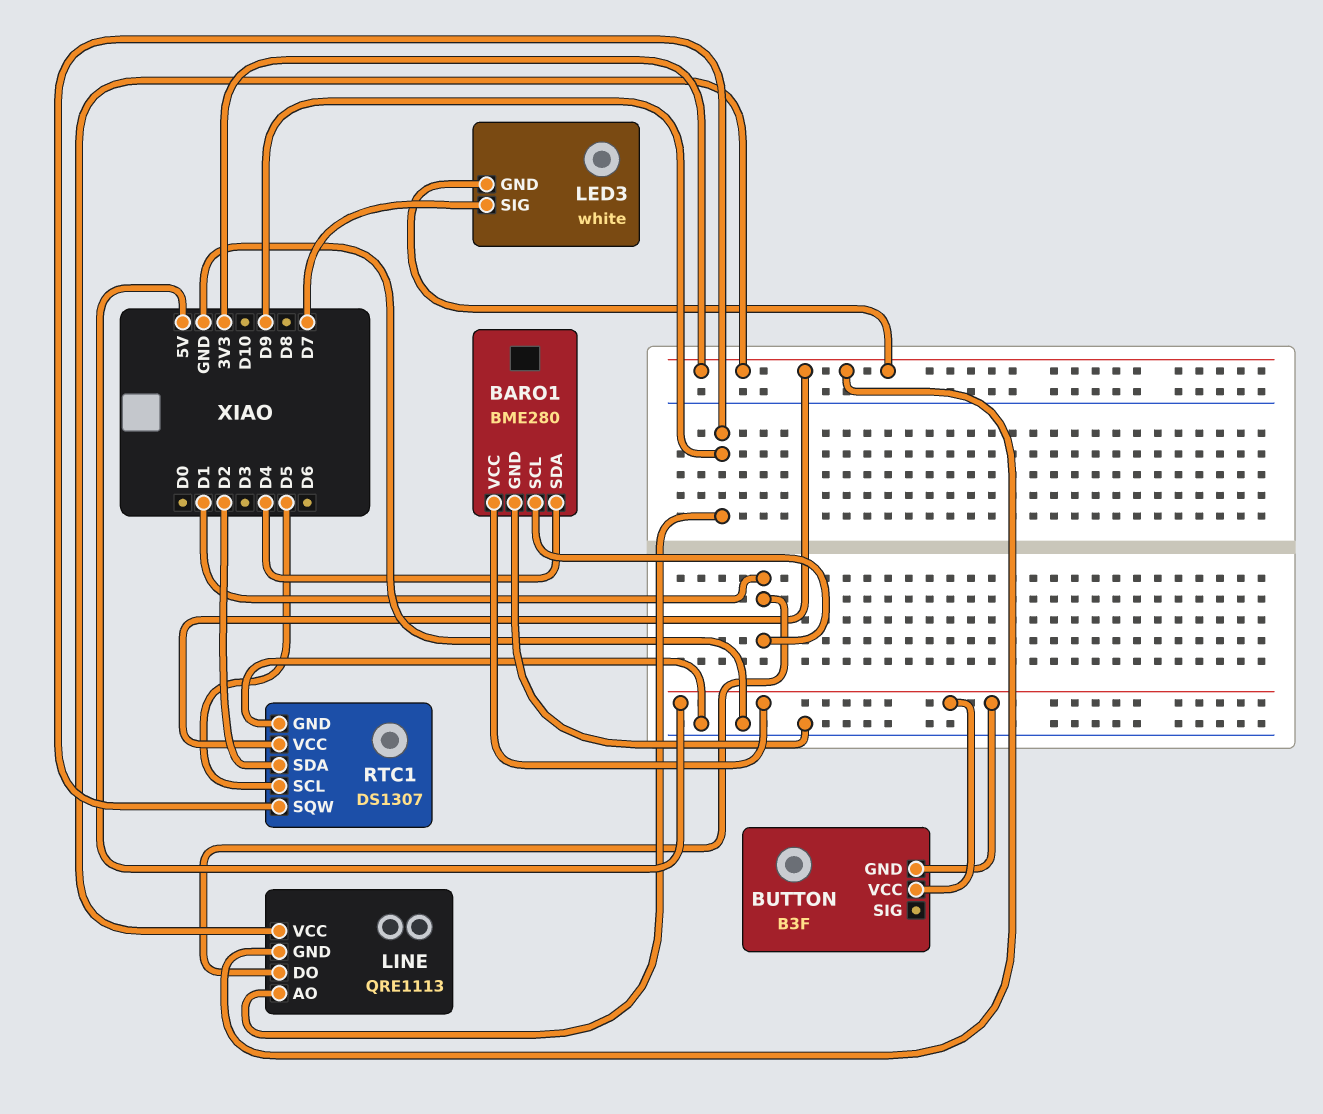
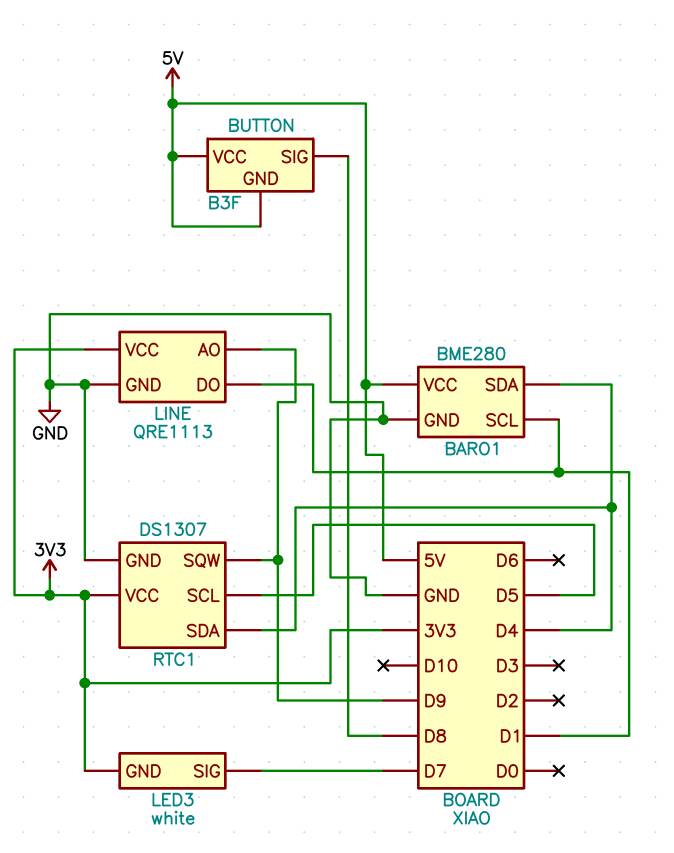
BUTTON pin SIG: none -> D8
LINE pin GND: 3V3 -> GND
RTC1 pin SDA: D2 -> D4

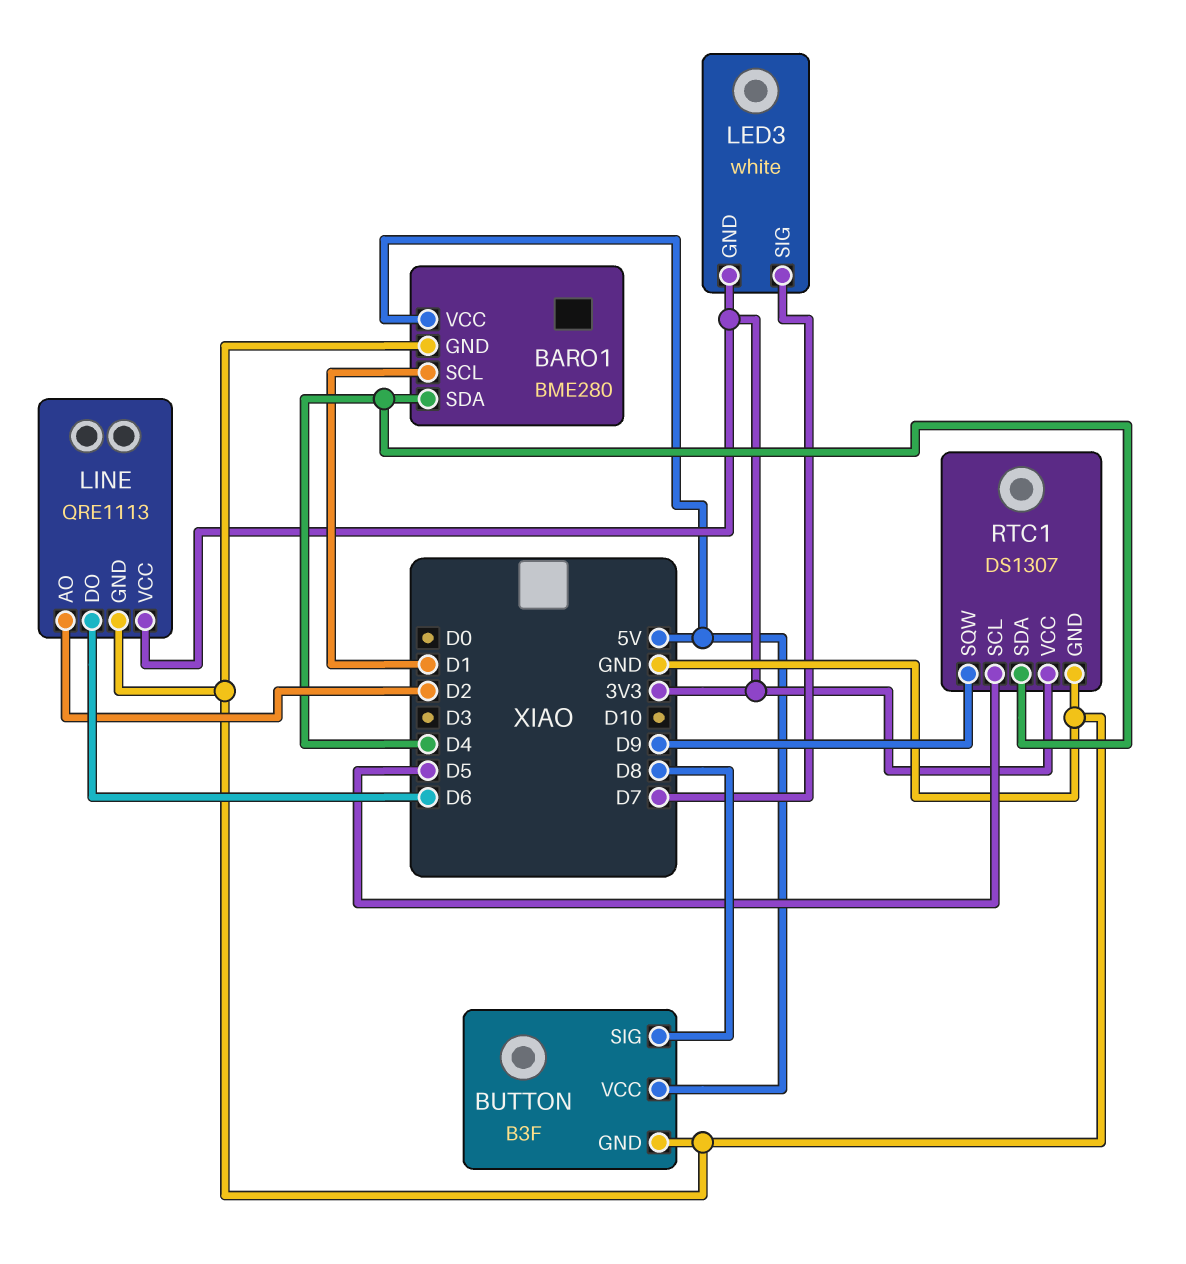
BUTTON pin GND: 5V -> GND
LINE pin AO: D9 -> D2
LINE pin DO: D1 -> D6

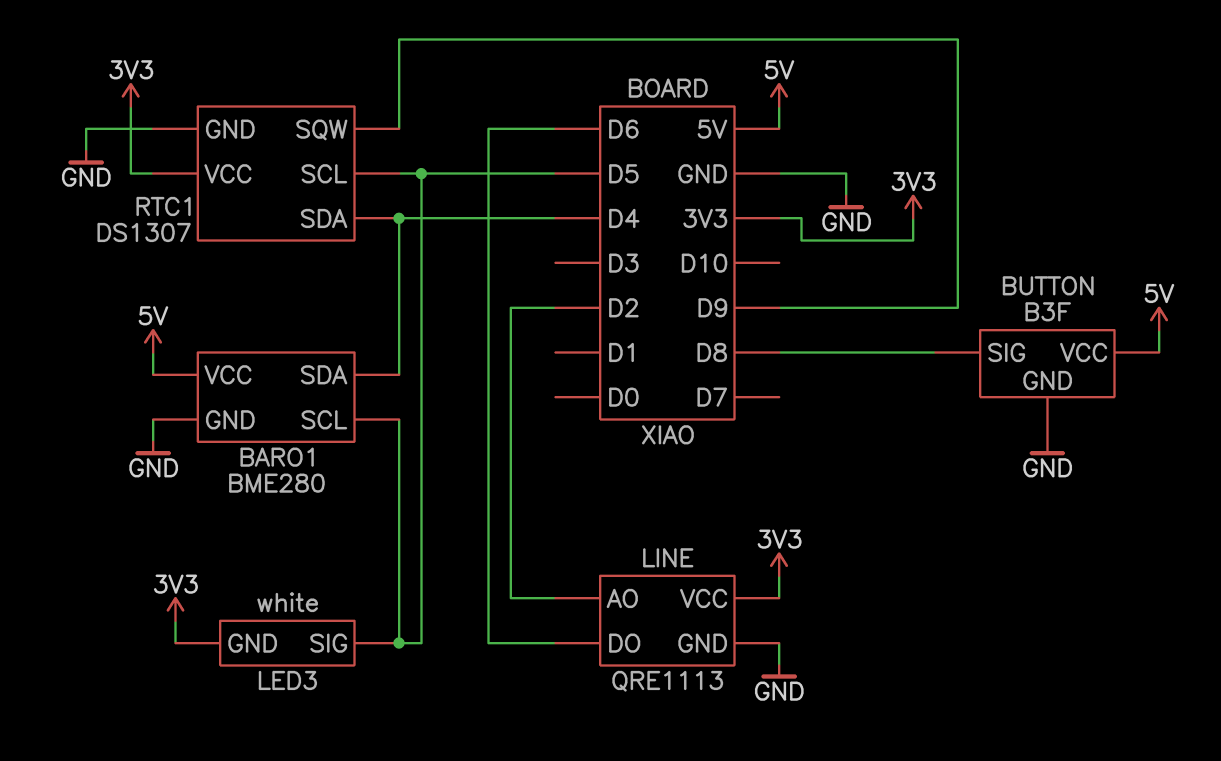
BARO1 pin SCL: D1 -> D5
LED3 pin SIG: D7 -> D5

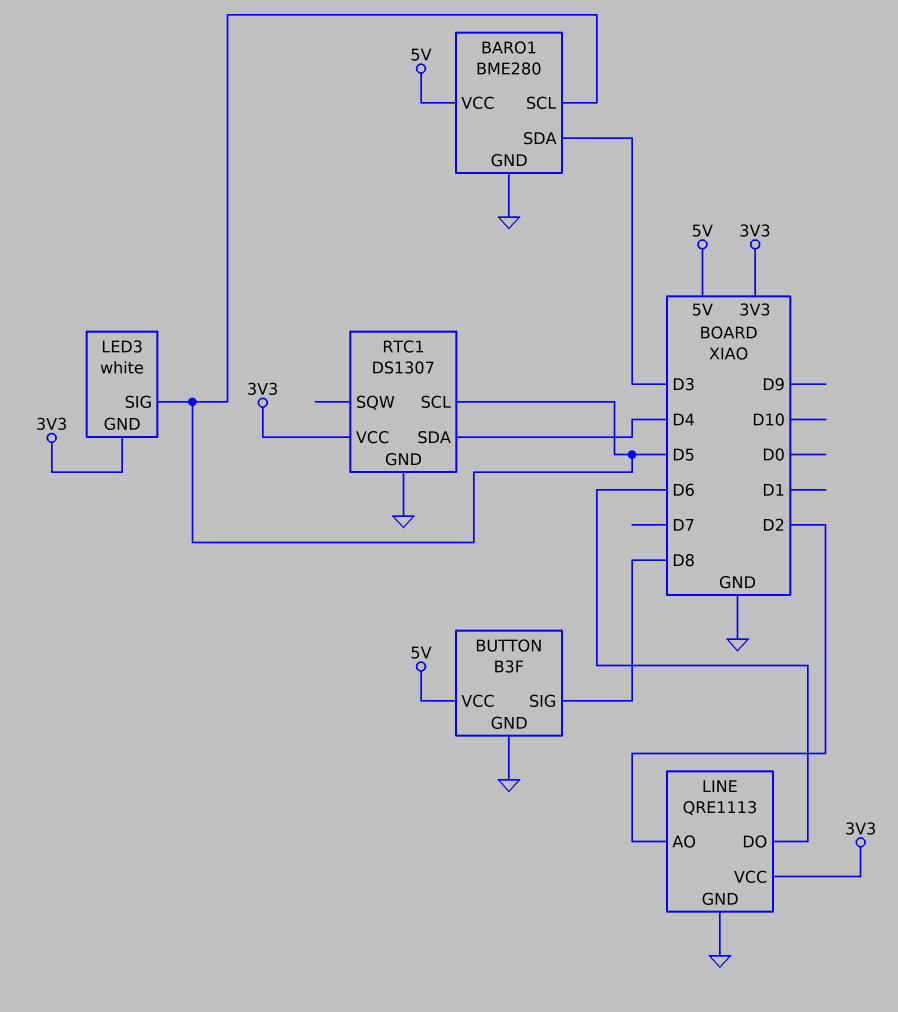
BARO1 pin SDA: D4 -> D3
RTC1 pin SQW: D9 -> none

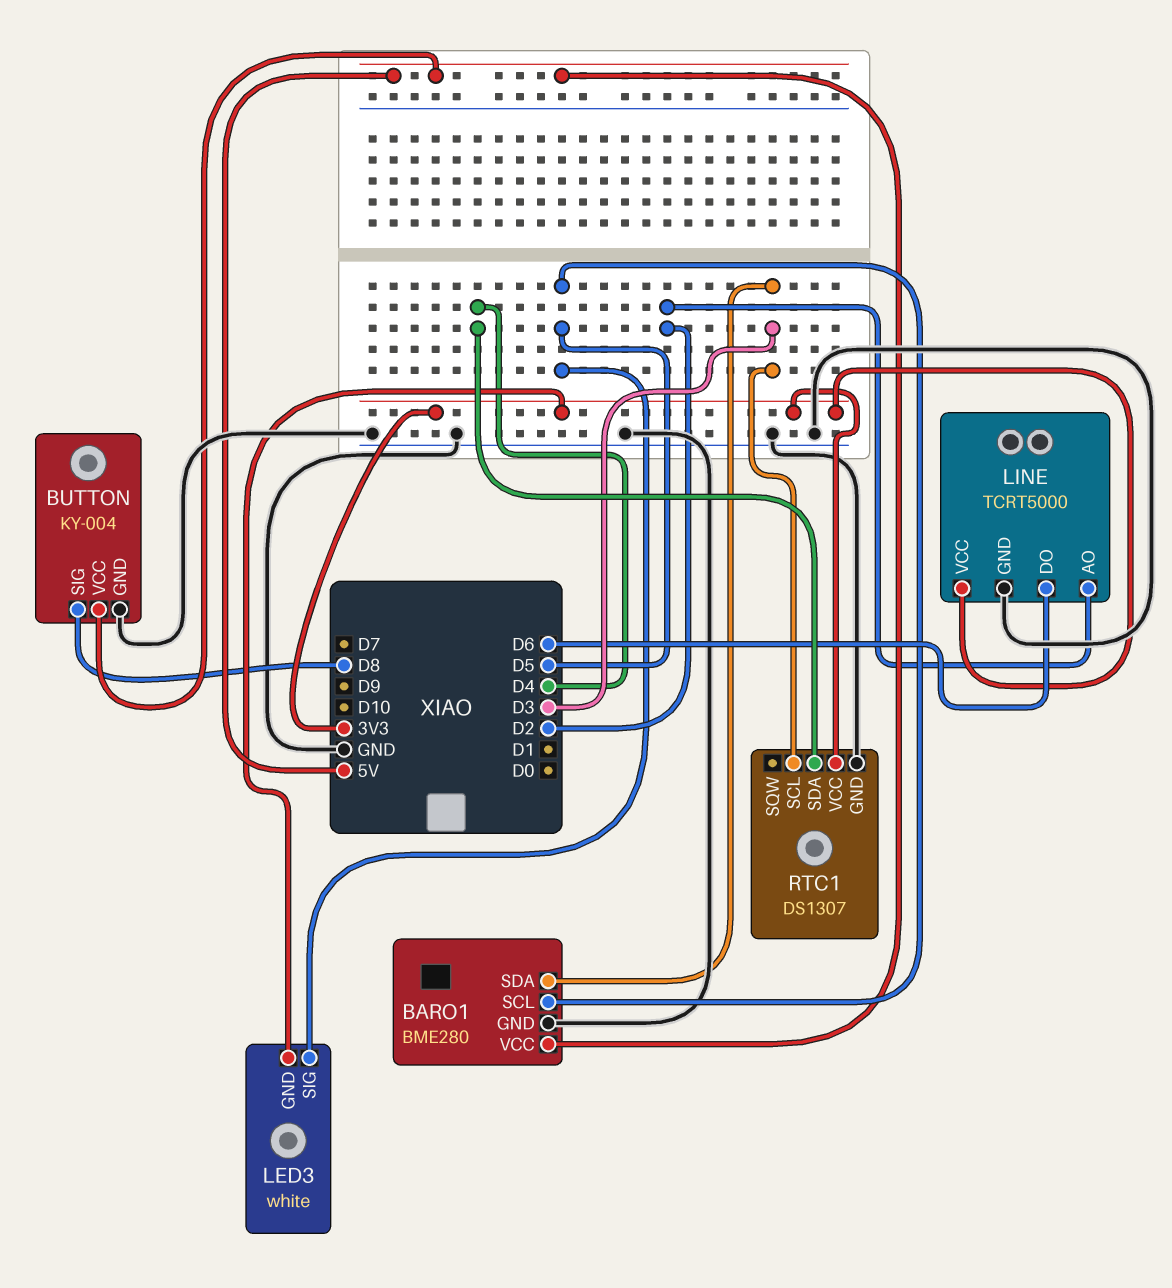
BUTTON: B3F -> KY-004
LINE: QRE1113 -> TCRT5000
RTC1 pin SCL: D5 -> D3

